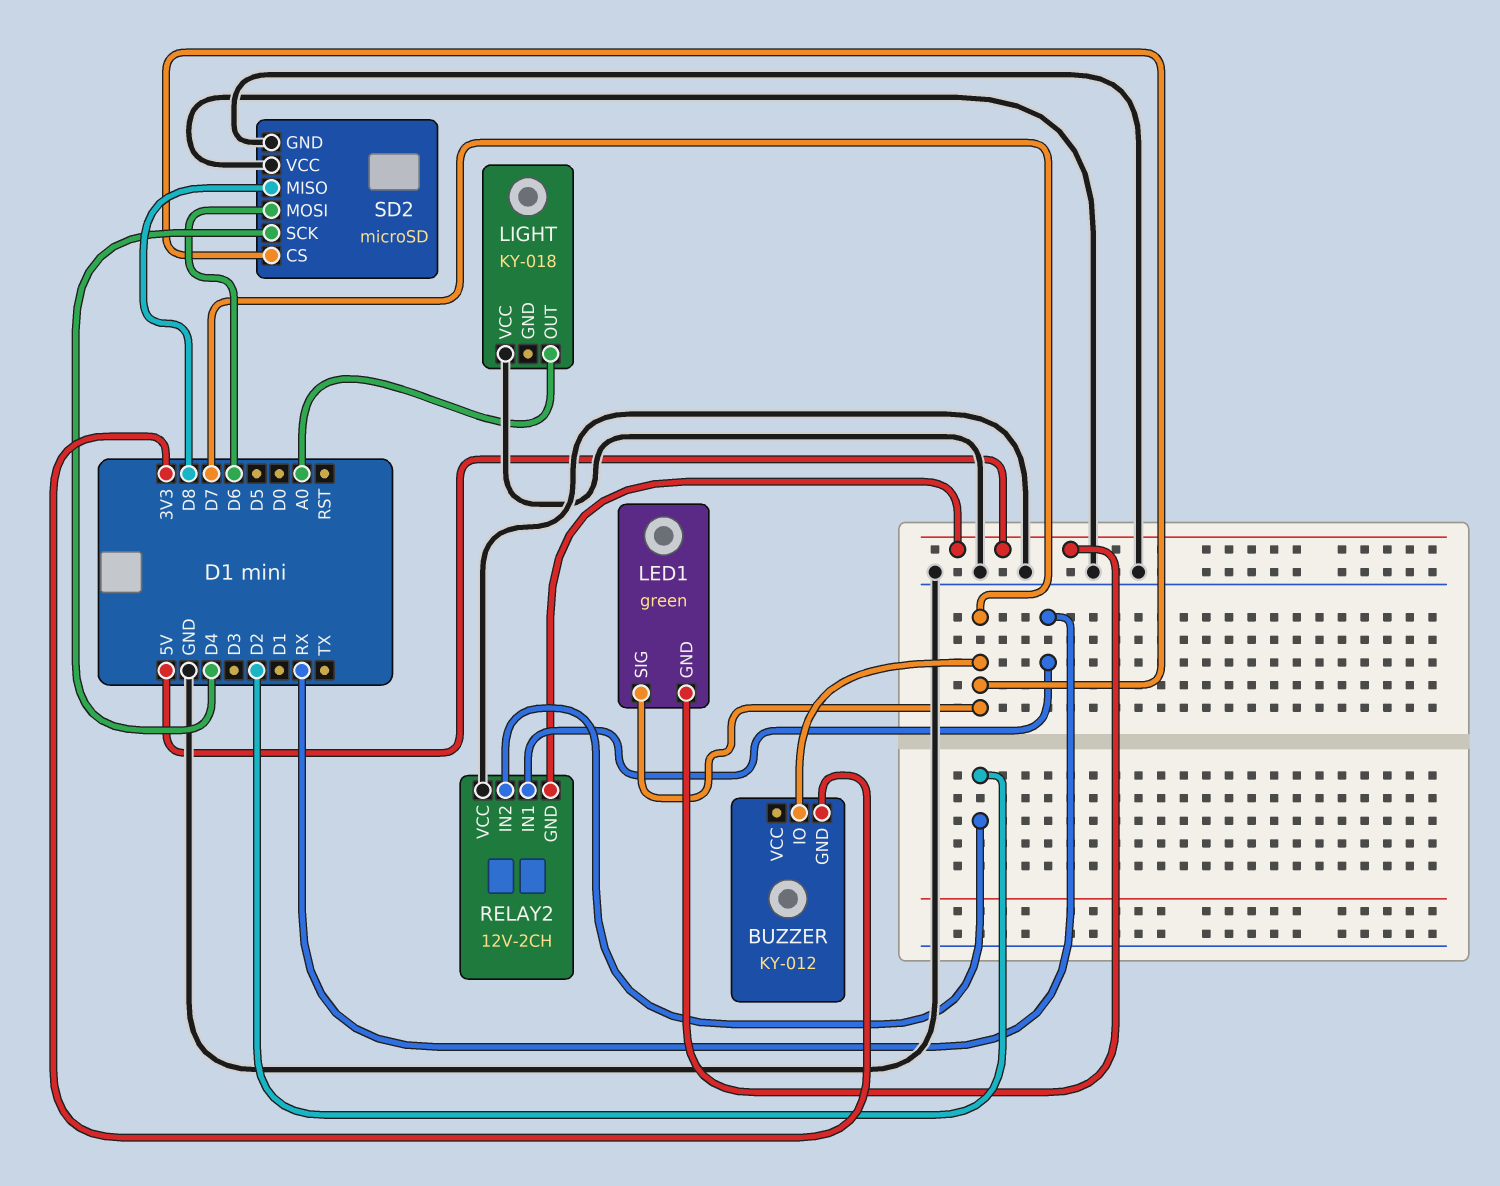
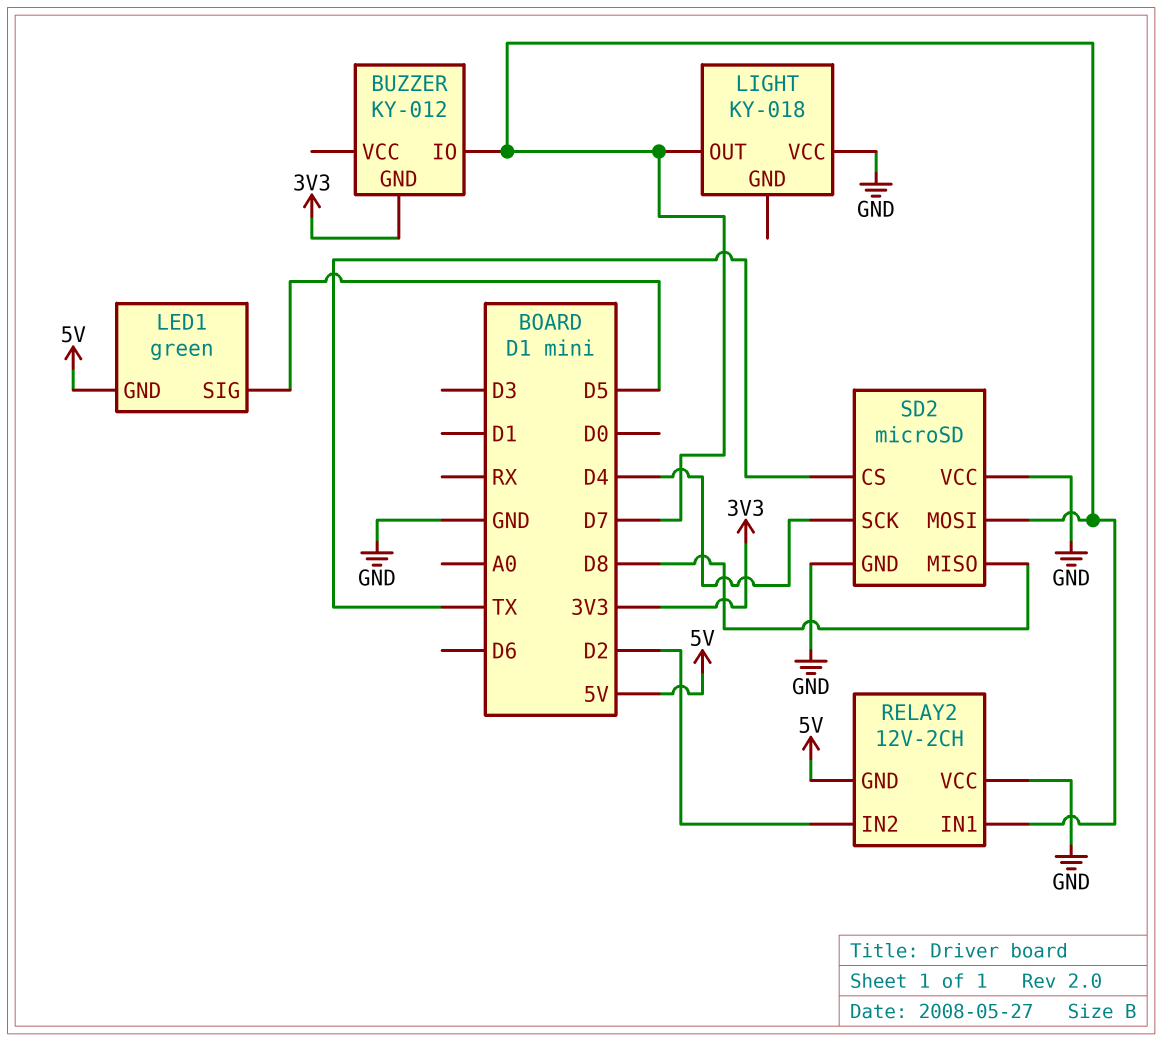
LED1 pin SIG: D7 -> D5
LIGHT pin OUT: A0 -> D7
RELAY2 pin IN1: RX -> D7
SD2 pin CS: D7 -> TX
SD2 pin MOSI: D6 -> D7

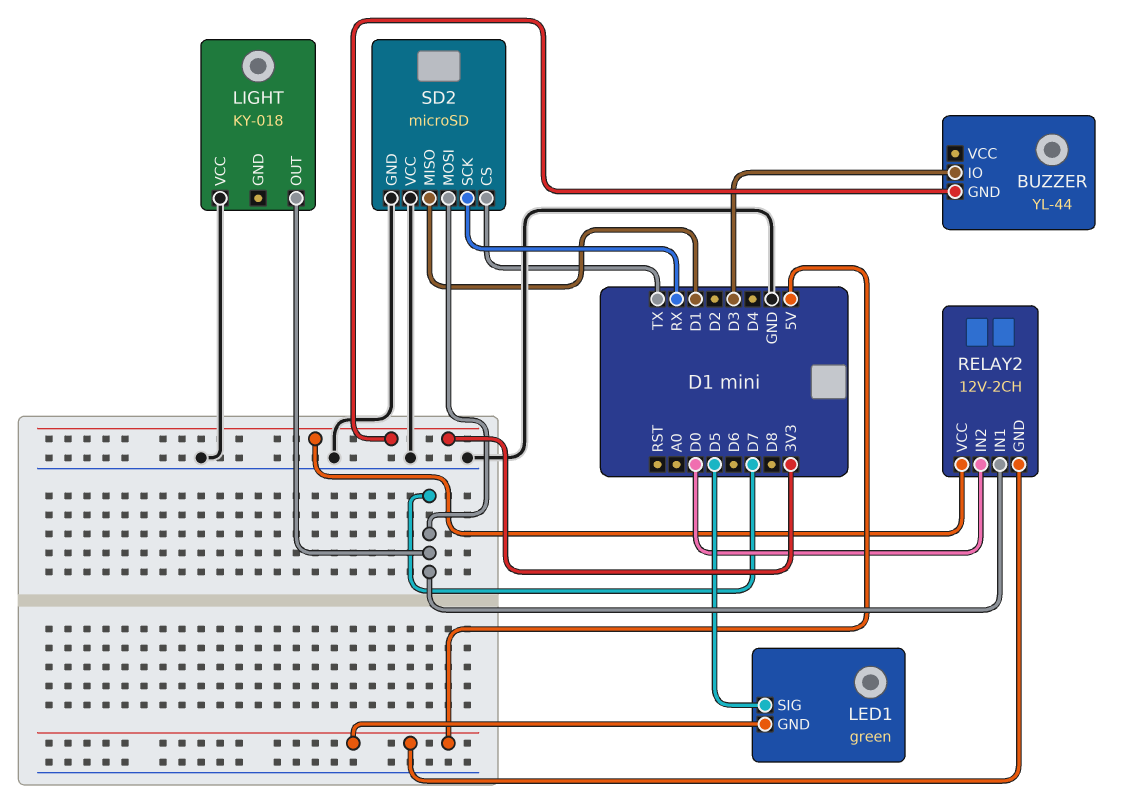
BUZZER: KY-012 -> YL-44
BUZZER pin IO: D7 -> D3
RELAY2 pin IN2: D2 -> D0
RELAY2 pin VCC: GND -> 3V3
SD2 pin MISO: D8 -> D1
SD2 pin SCK: D4 -> RX

